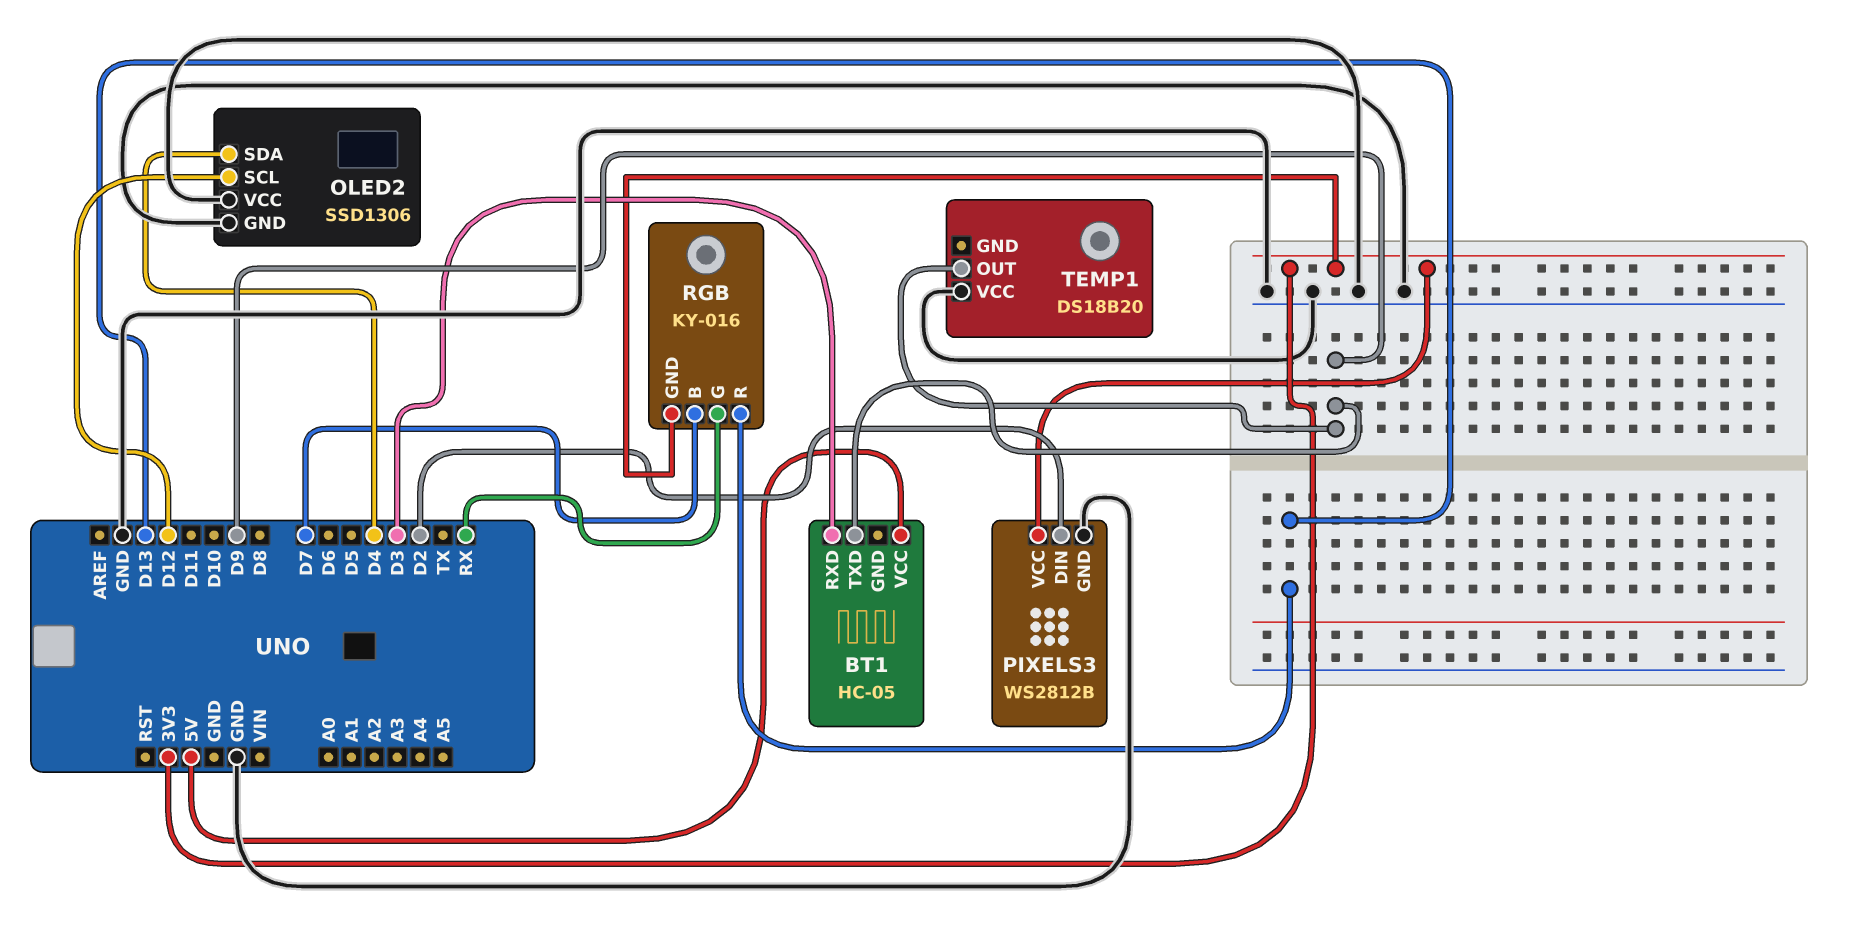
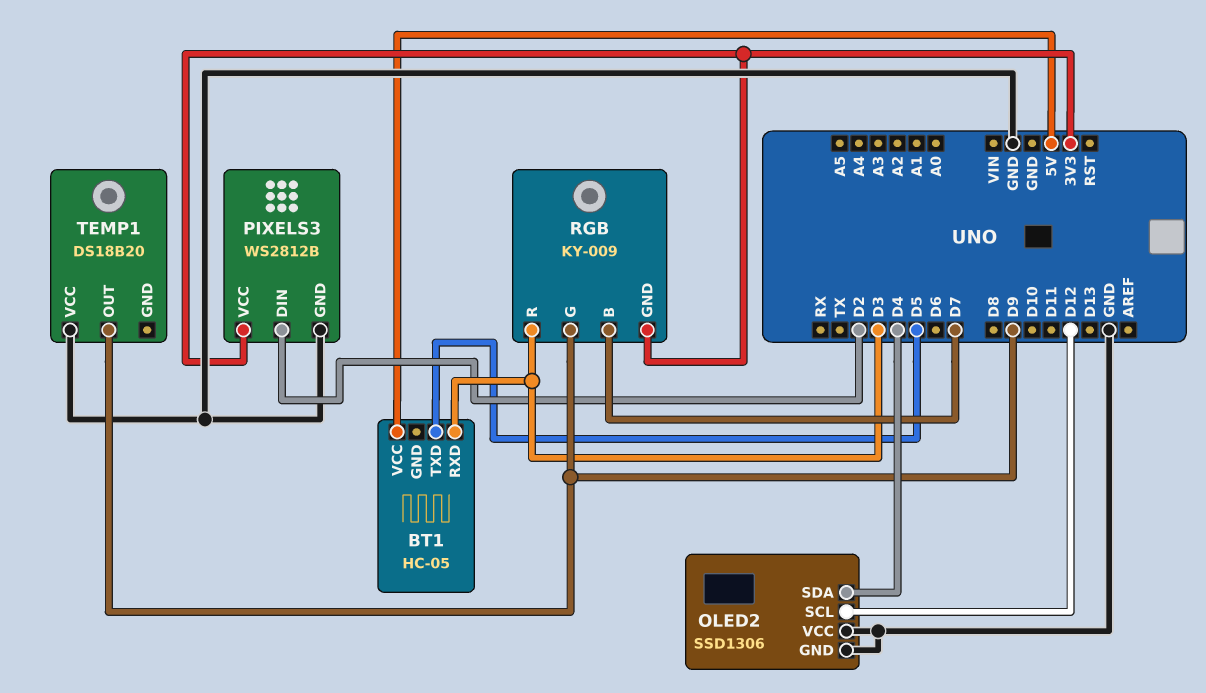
BT1 pin TXD: D9 -> D5
RGB: KY-016 -> KY-009
RGB pin G: RX -> D9
RGB pin R: D13 -> D3

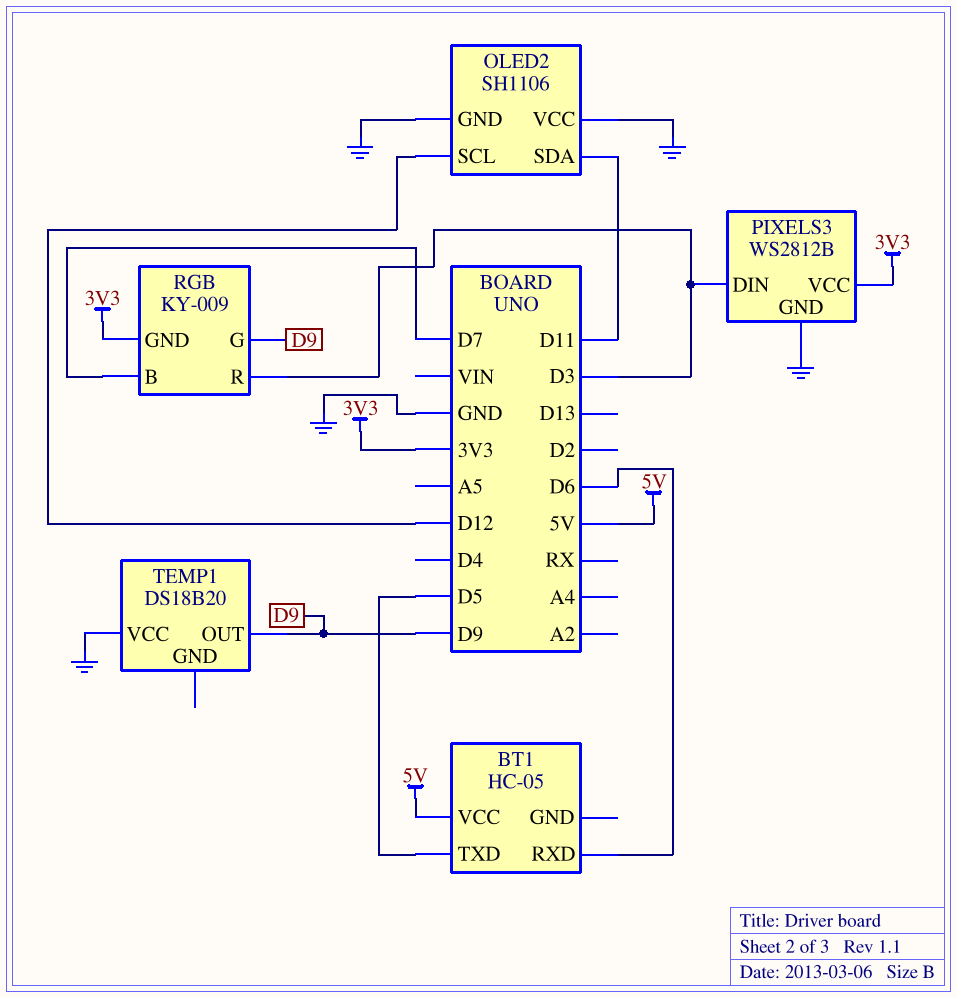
BT1 pin RXD: D3 -> D6
OLED2: SSD1306 -> SH1106
OLED2 pin SDA: D4 -> D11
PIXELS3 pin DIN: D2 -> D3

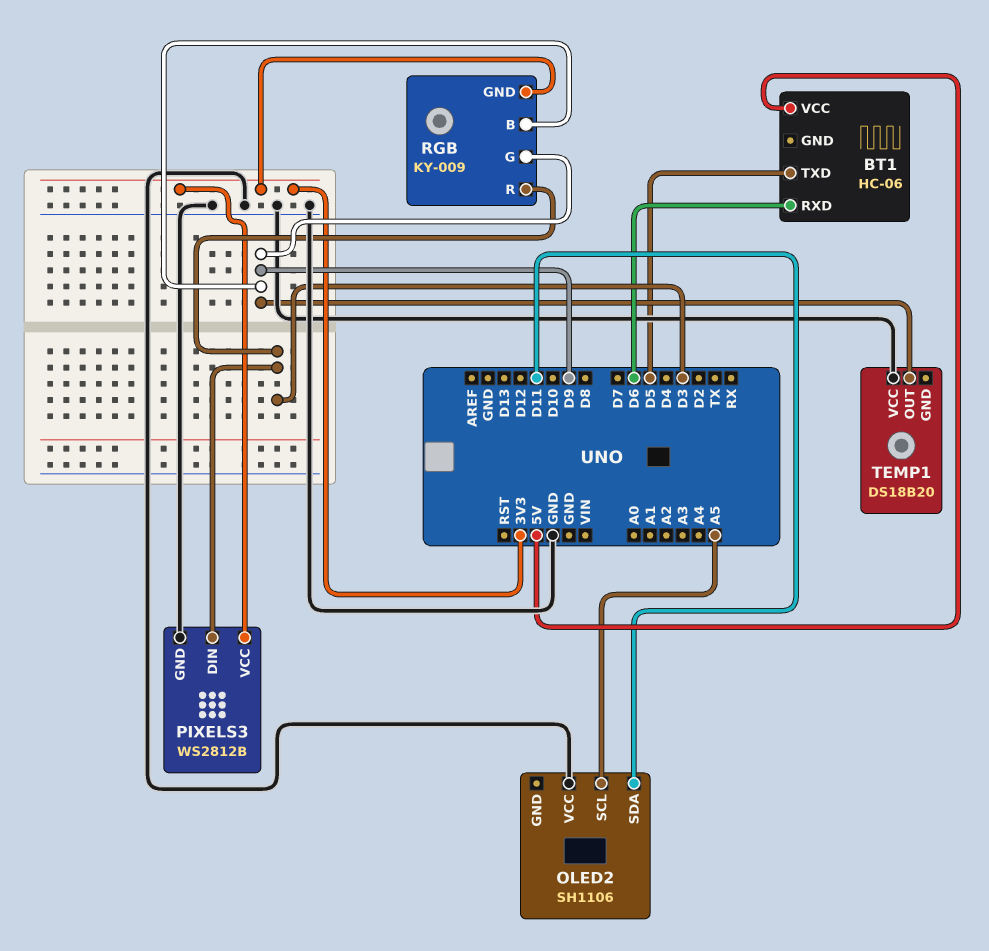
BT1: HC-05 -> HC-06
OLED2 pin GND: GND -> none
OLED2 pin SCL: D12 -> A5
RGB pin B: D7 -> D9

